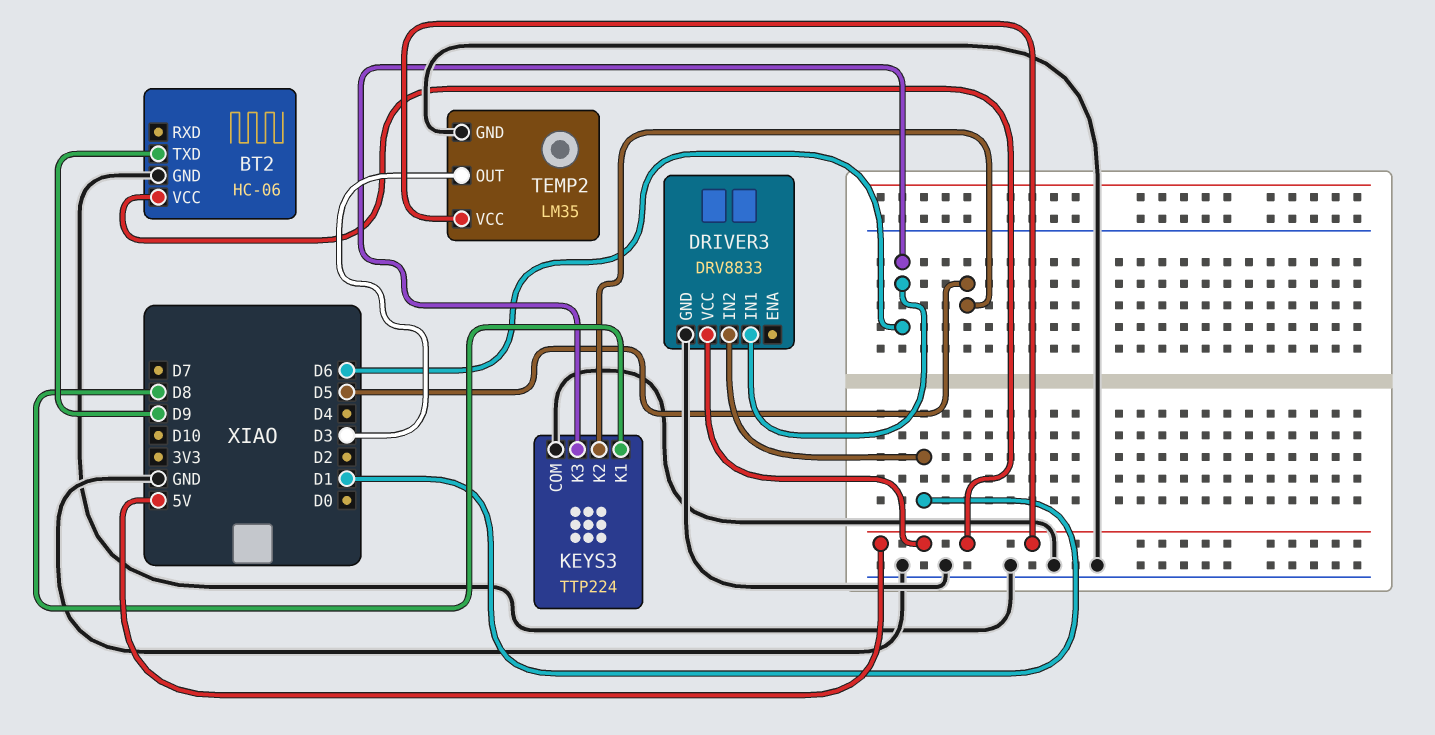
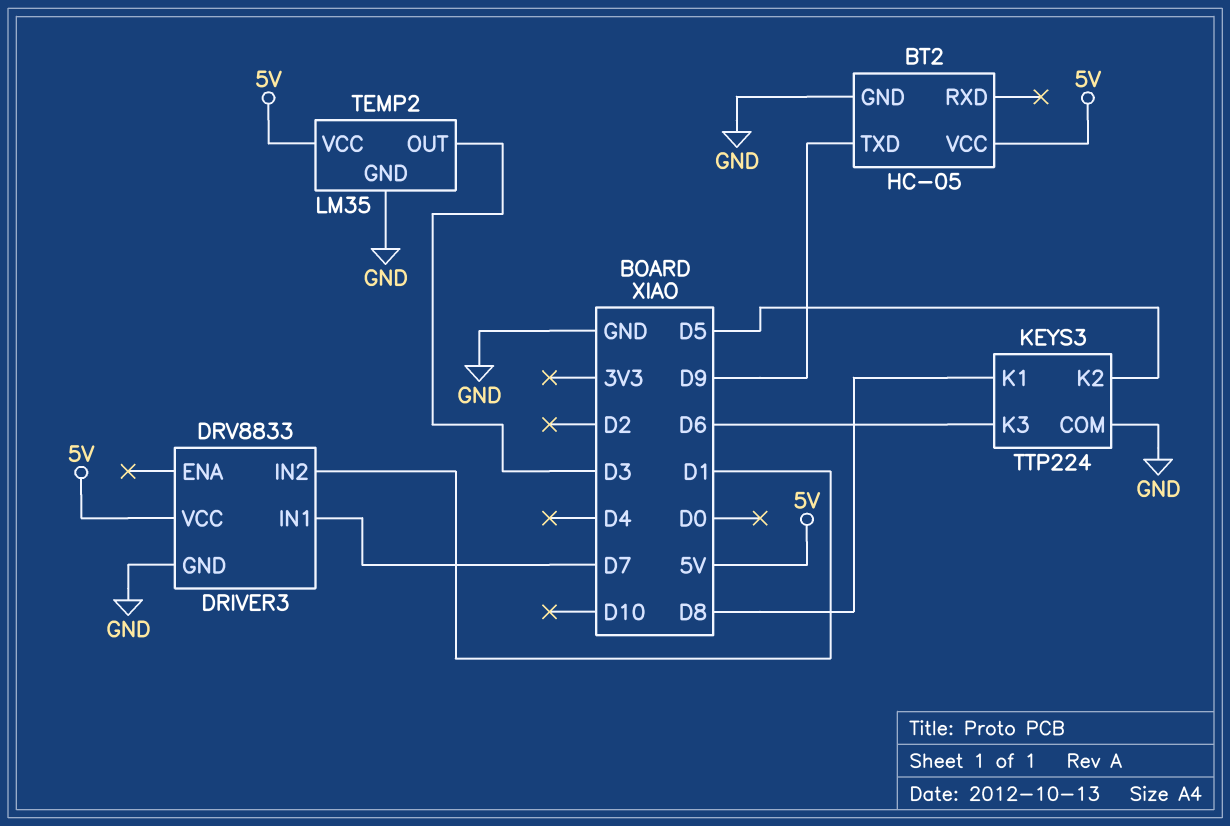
BT2: HC-06 -> HC-05
DRIVER3 pin IN1: D6 -> D7

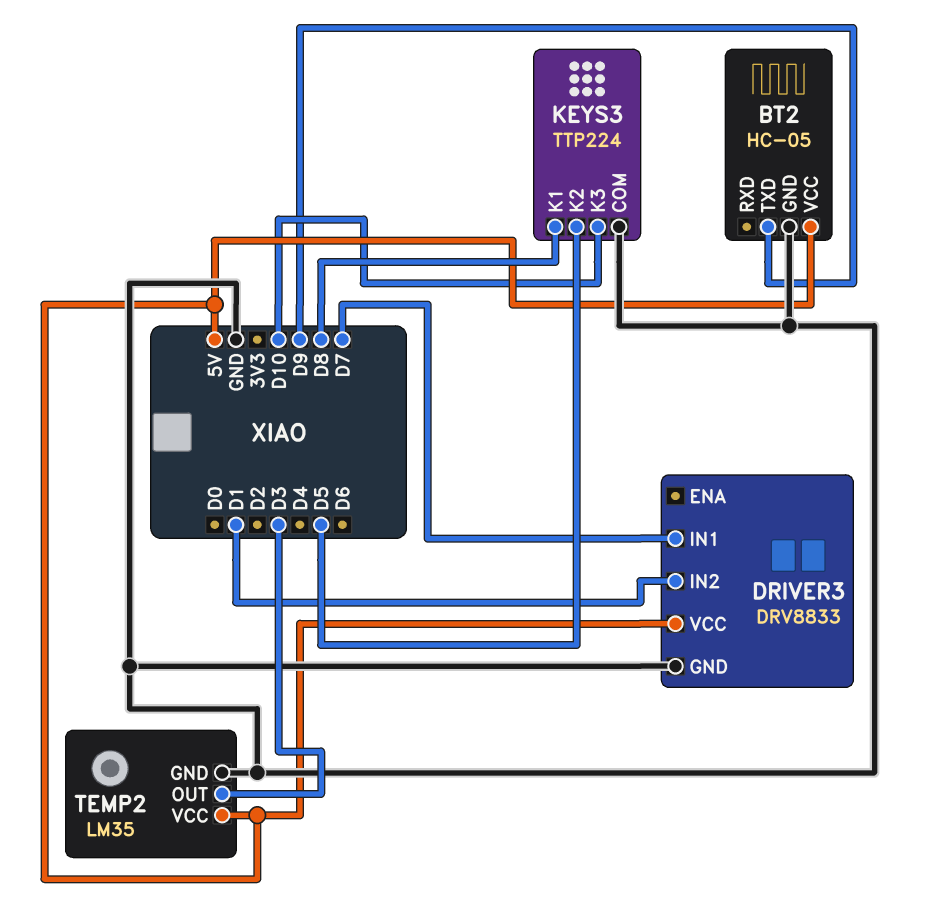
KEYS3 pin K3: D6 -> D10

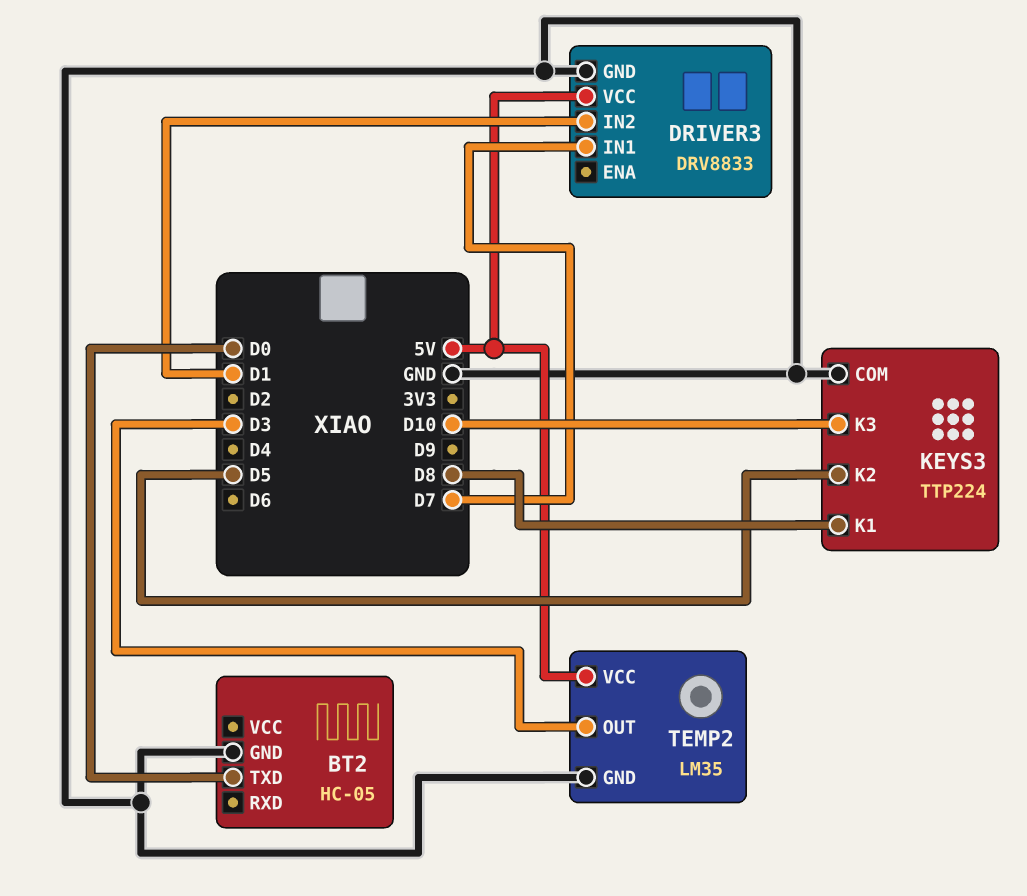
BT2 pin TXD: D9 -> D0
BT2 pin VCC: 5V -> none

